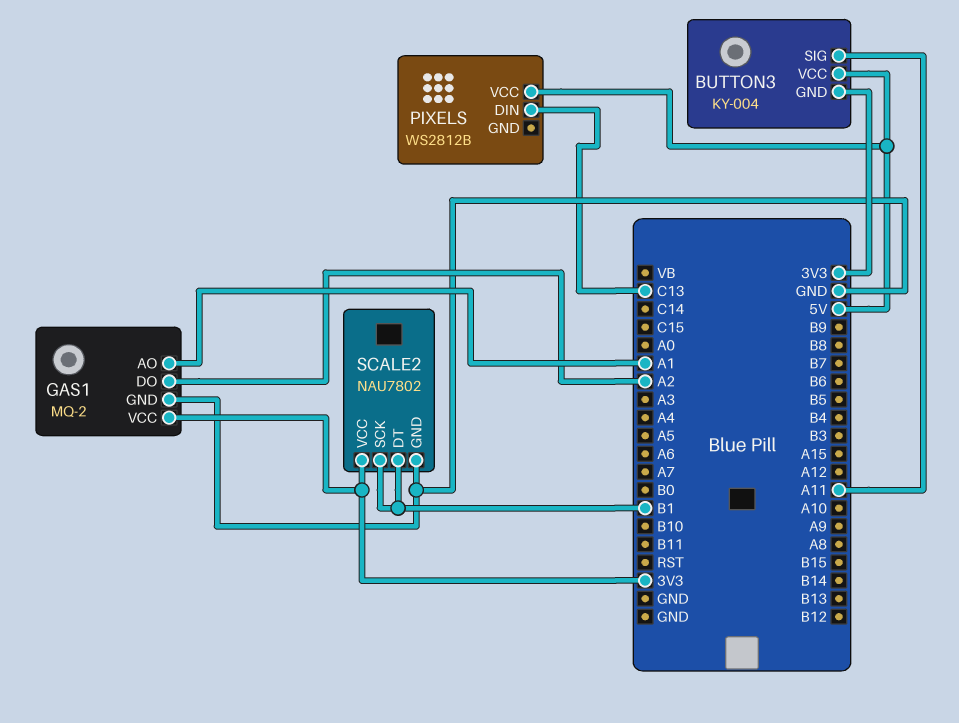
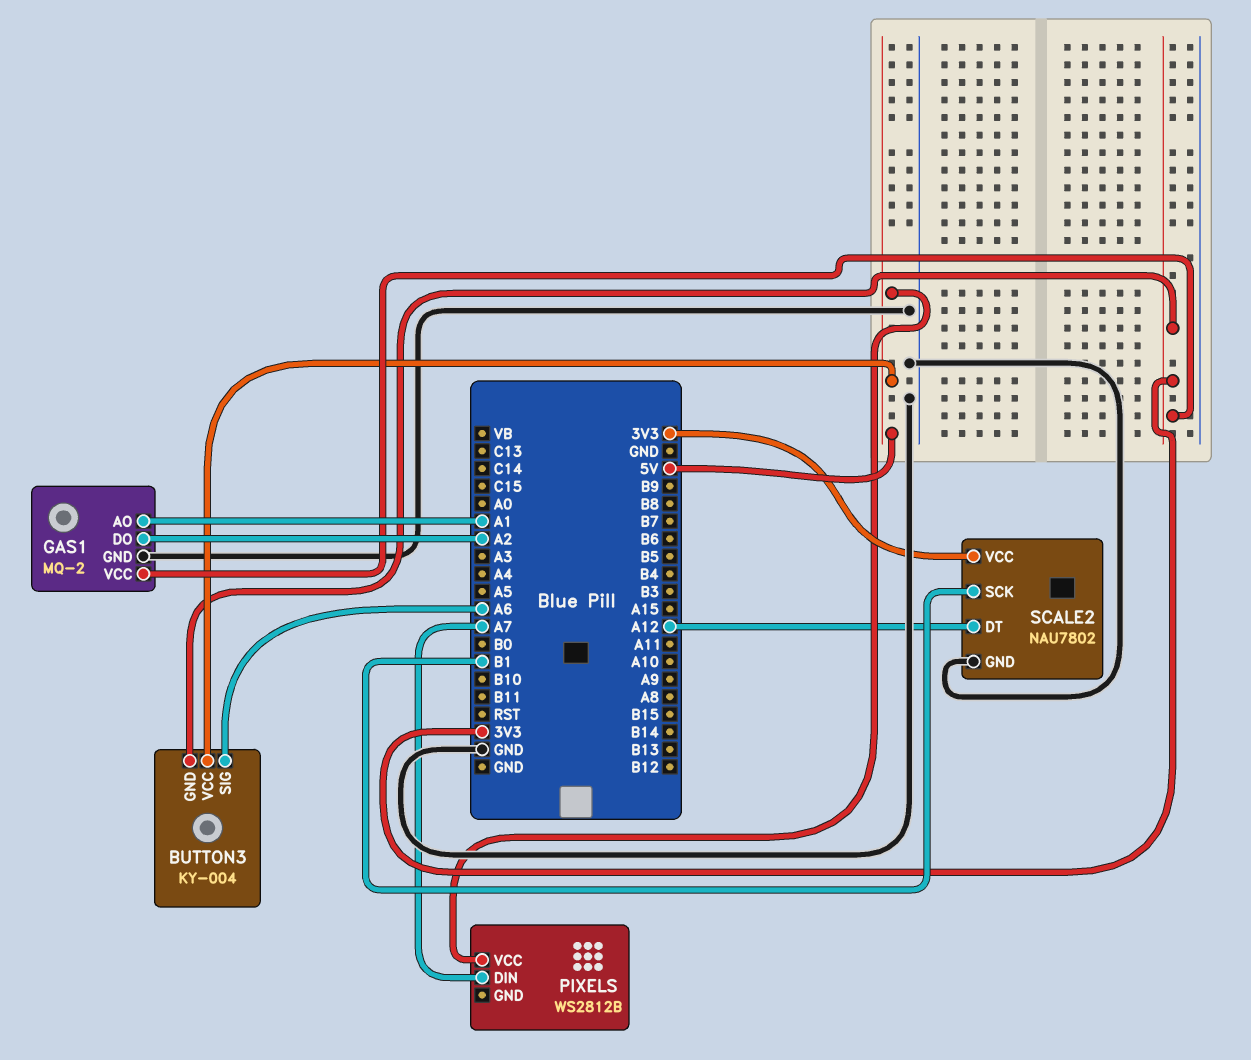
BUTTON3 pin SIG: A11 -> A6
PIXELS pin DIN: C13 -> A7
SCALE2 pin DT: B1 -> A12

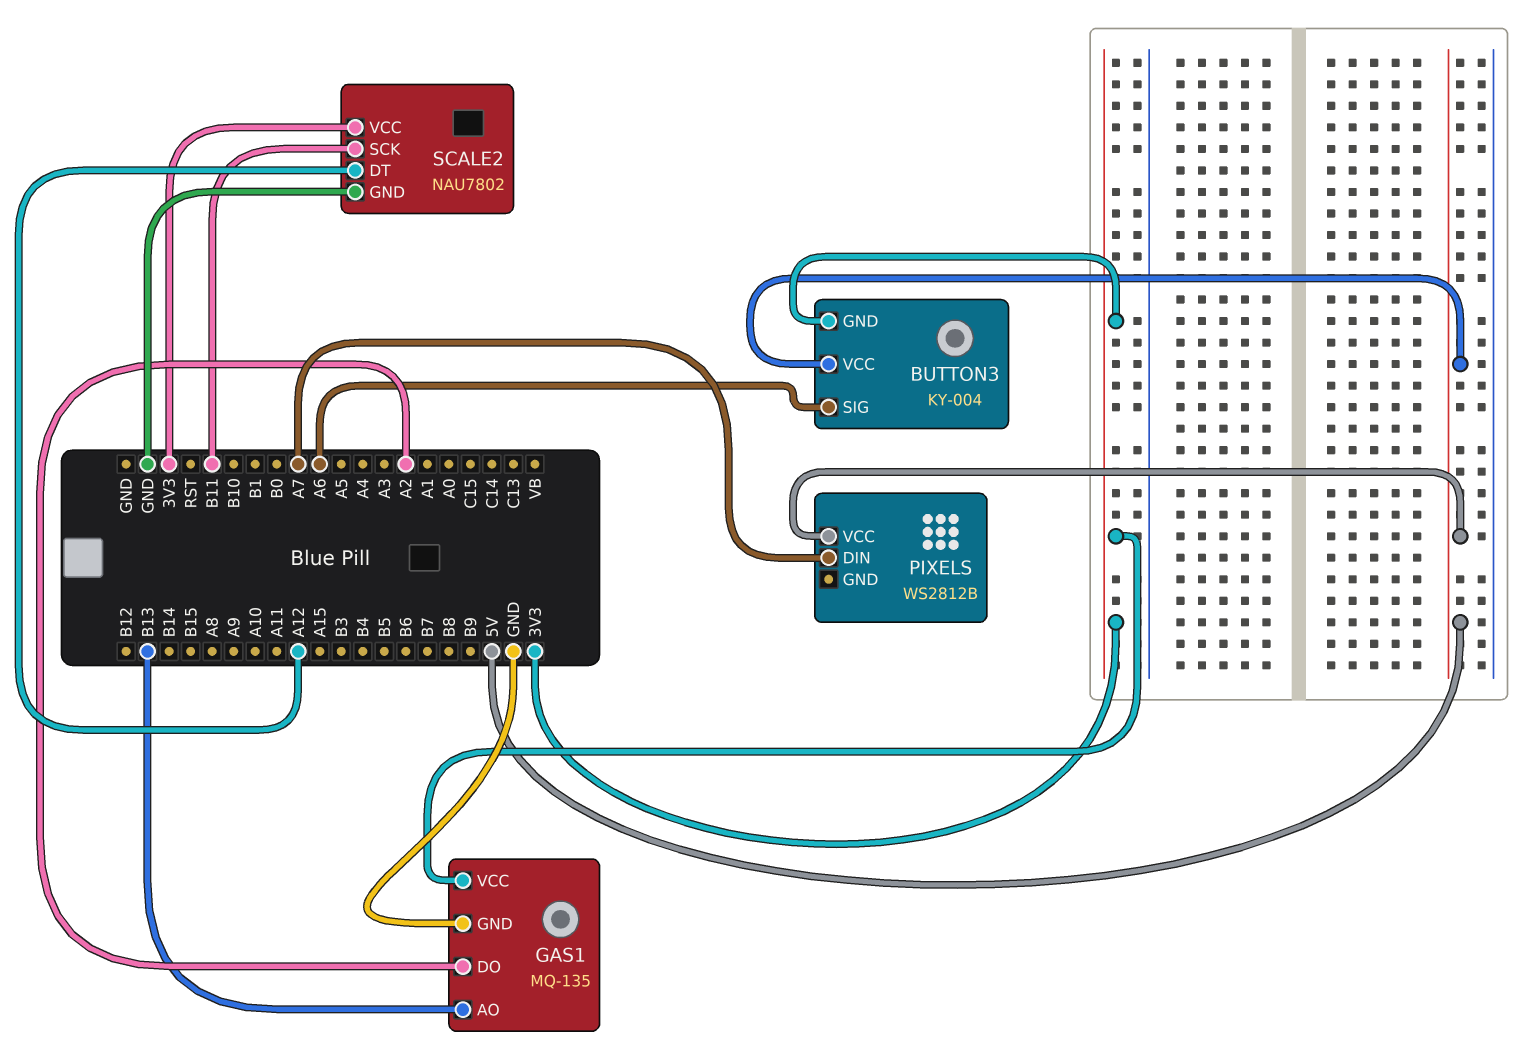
GAS1: MQ-2 -> MQ-135
GAS1 pin AO: A1 -> B13
SCALE2 pin SCK: B1 -> B11

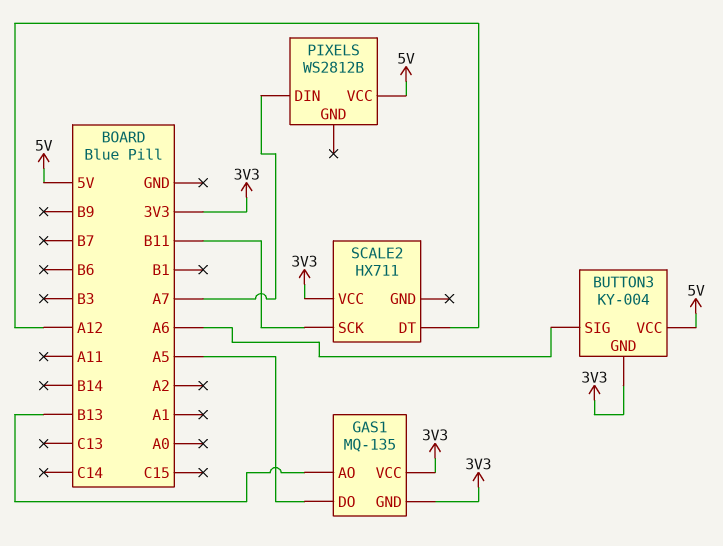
GAS1 pin DO: A2 -> A5
GAS1 pin GND: GND -> 3V3
SCALE2: NAU7802 -> HX711
SCALE2 pin GND: GND -> none

